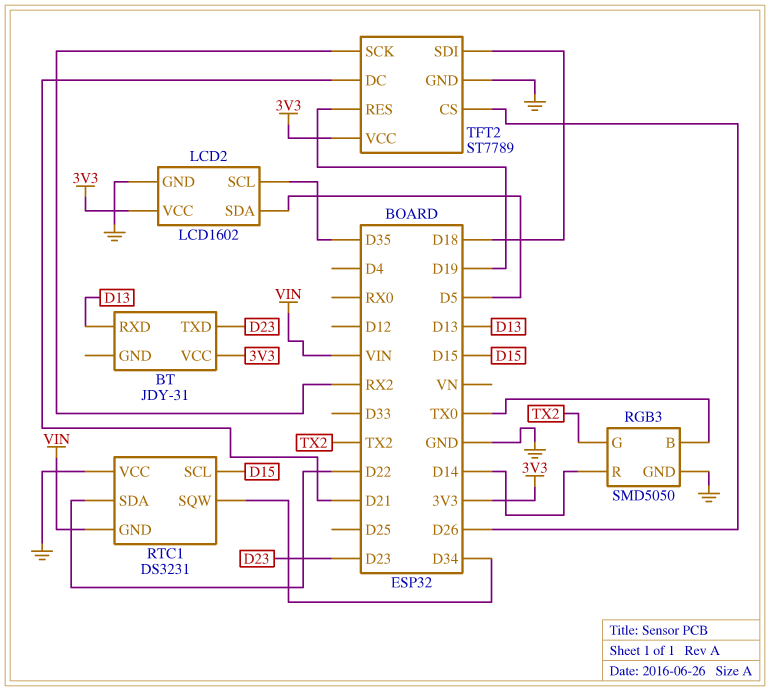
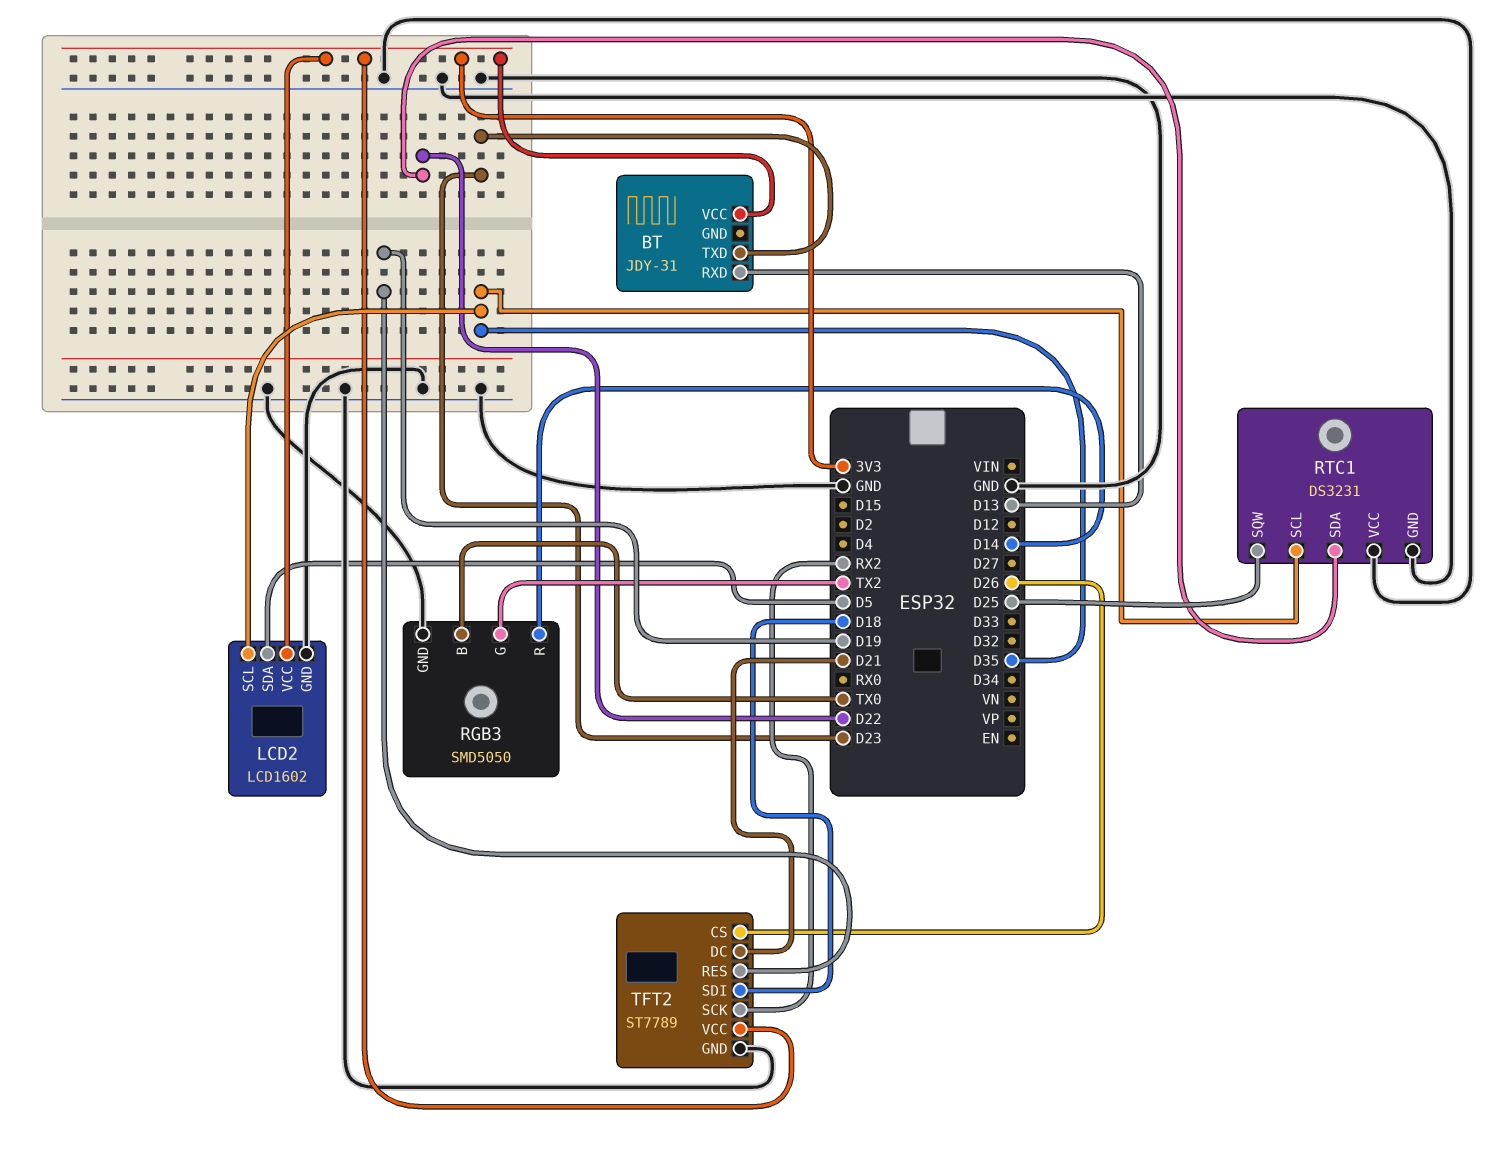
RTC1 pin GND: VIN -> GND
RTC1 pin SCL: D15 -> D35
RTC1 pin SQW: D34 -> D25

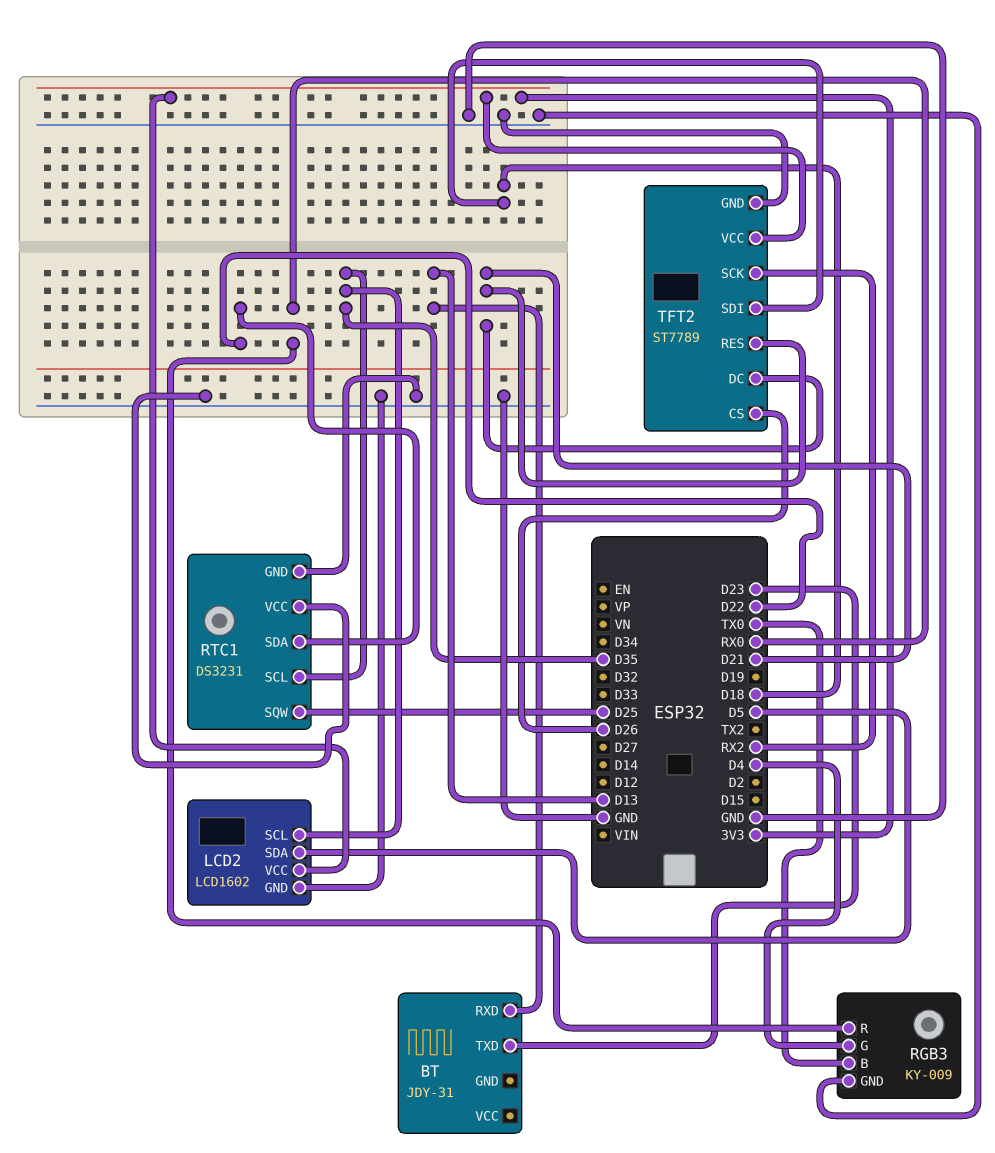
BT pin VCC: 3V3 -> none
RGB3: SMD5050 -> KY-009
RGB3 pin G: TX2 -> D4
RGB3 pin R: D14 -> RX0
TFT2 pin RES: D19 -> D21

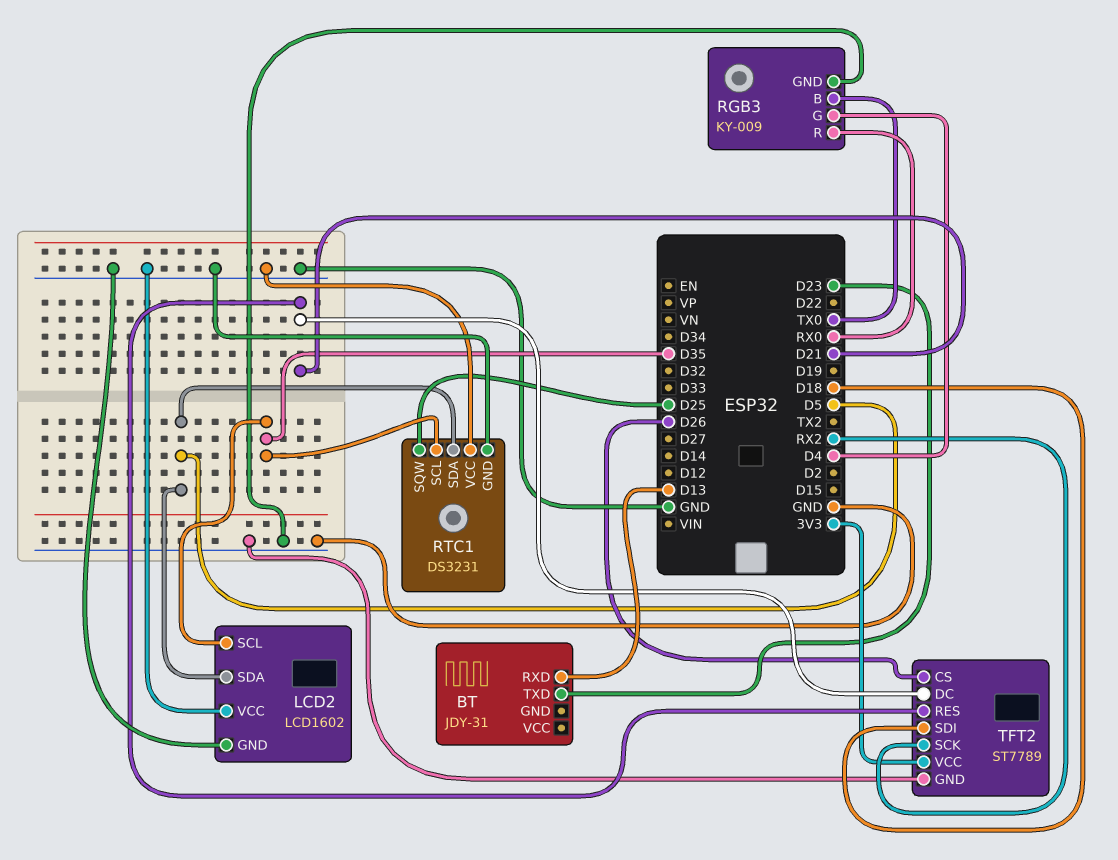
LCD2 pin VCC: 3V3 -> GND
RTC1 pin SDA: D22 -> D5

